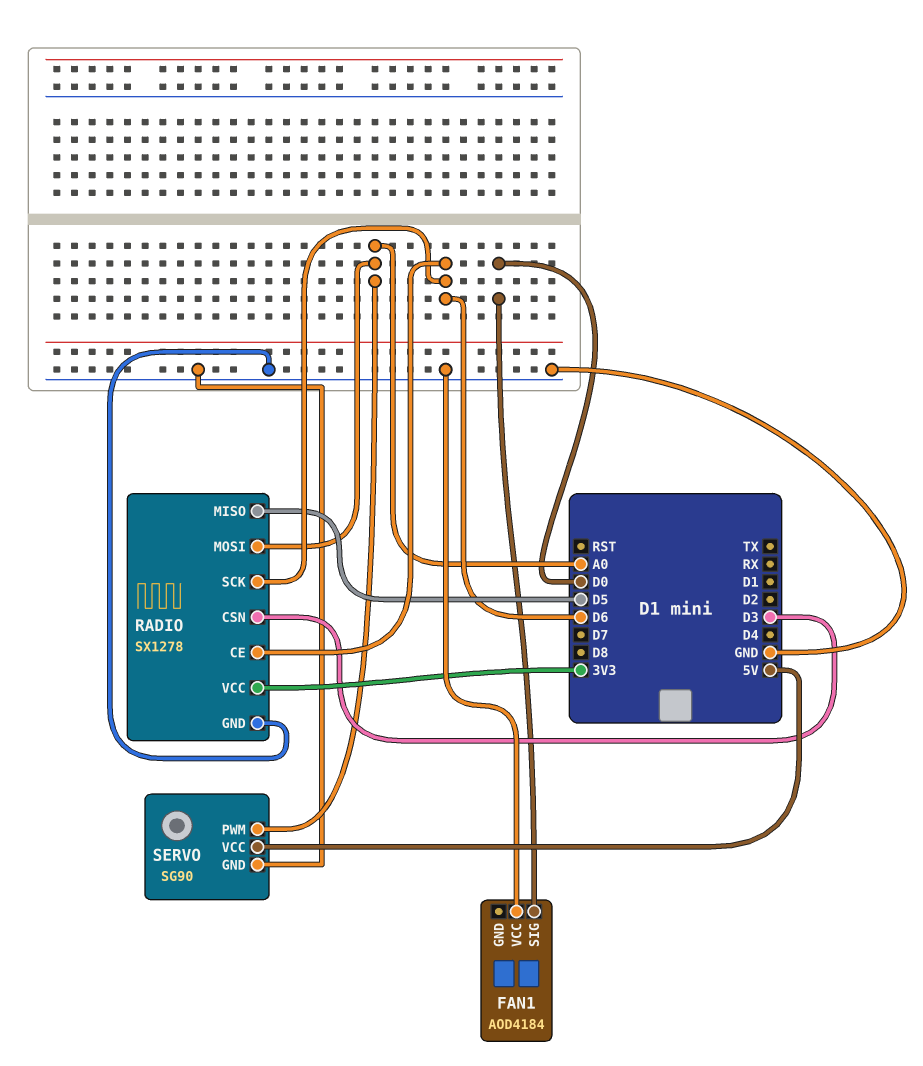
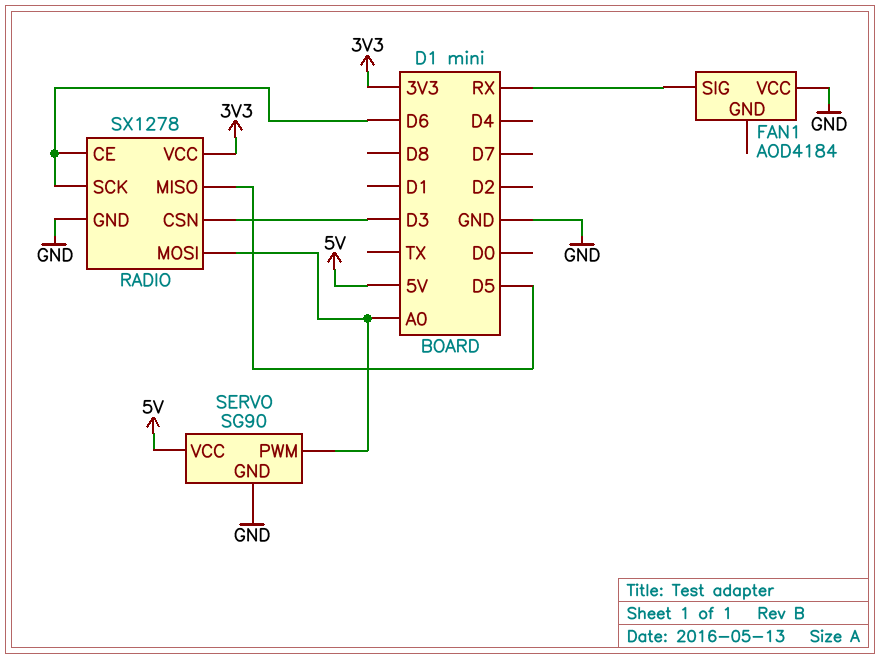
FAN1 pin SIG: D0 -> RX

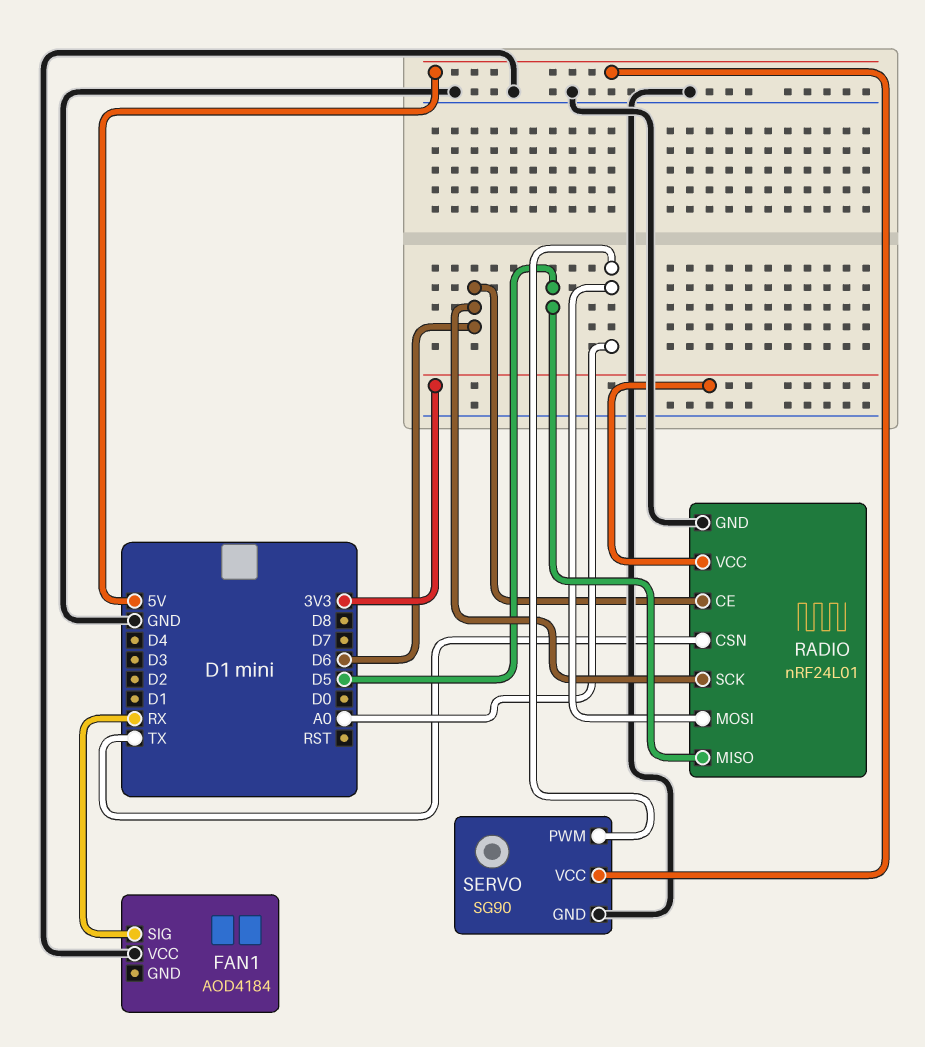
RADIO: SX1278 -> nRF24L01
RADIO pin CSN: D3 -> TX

